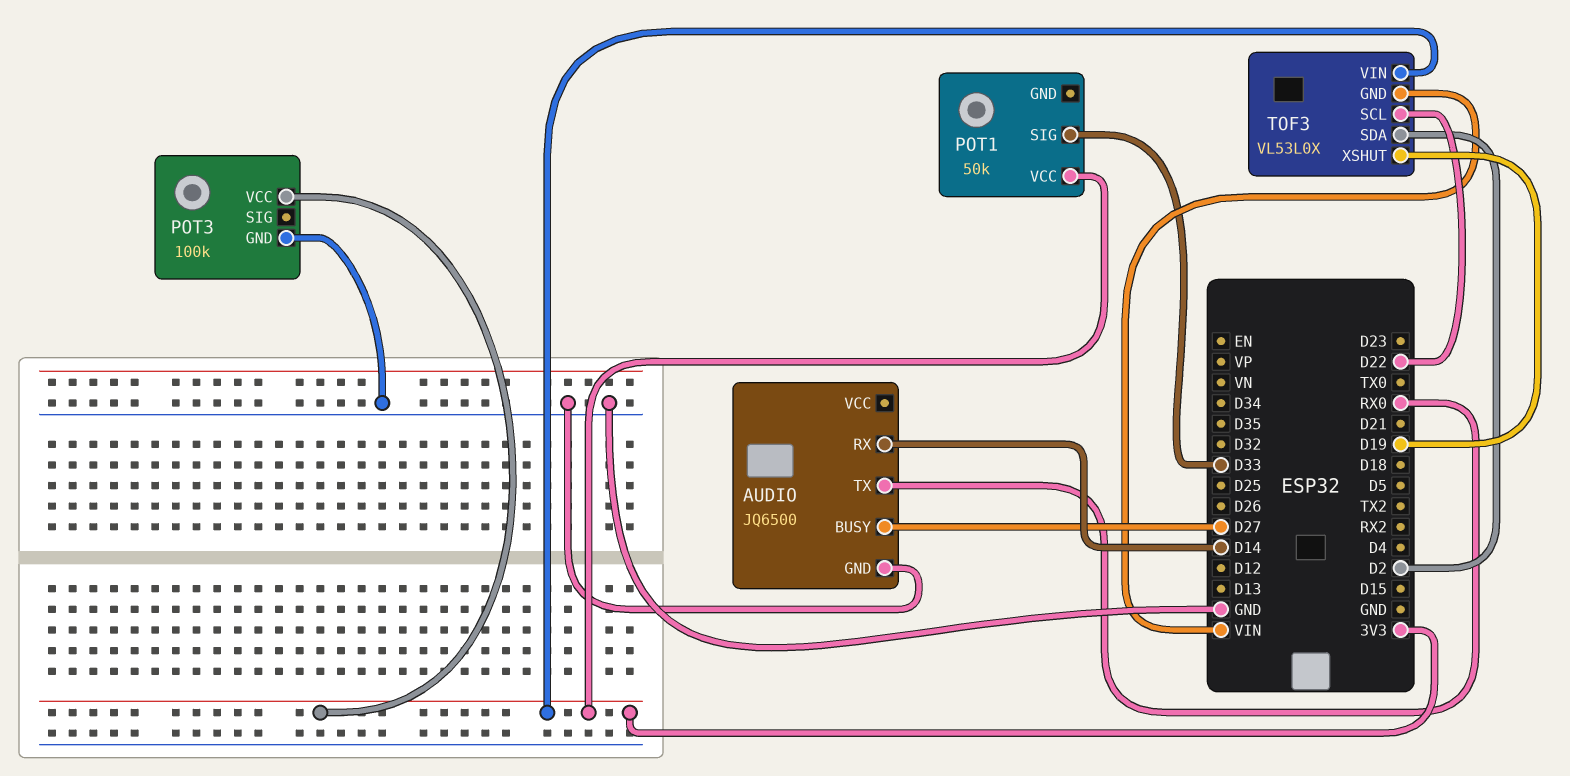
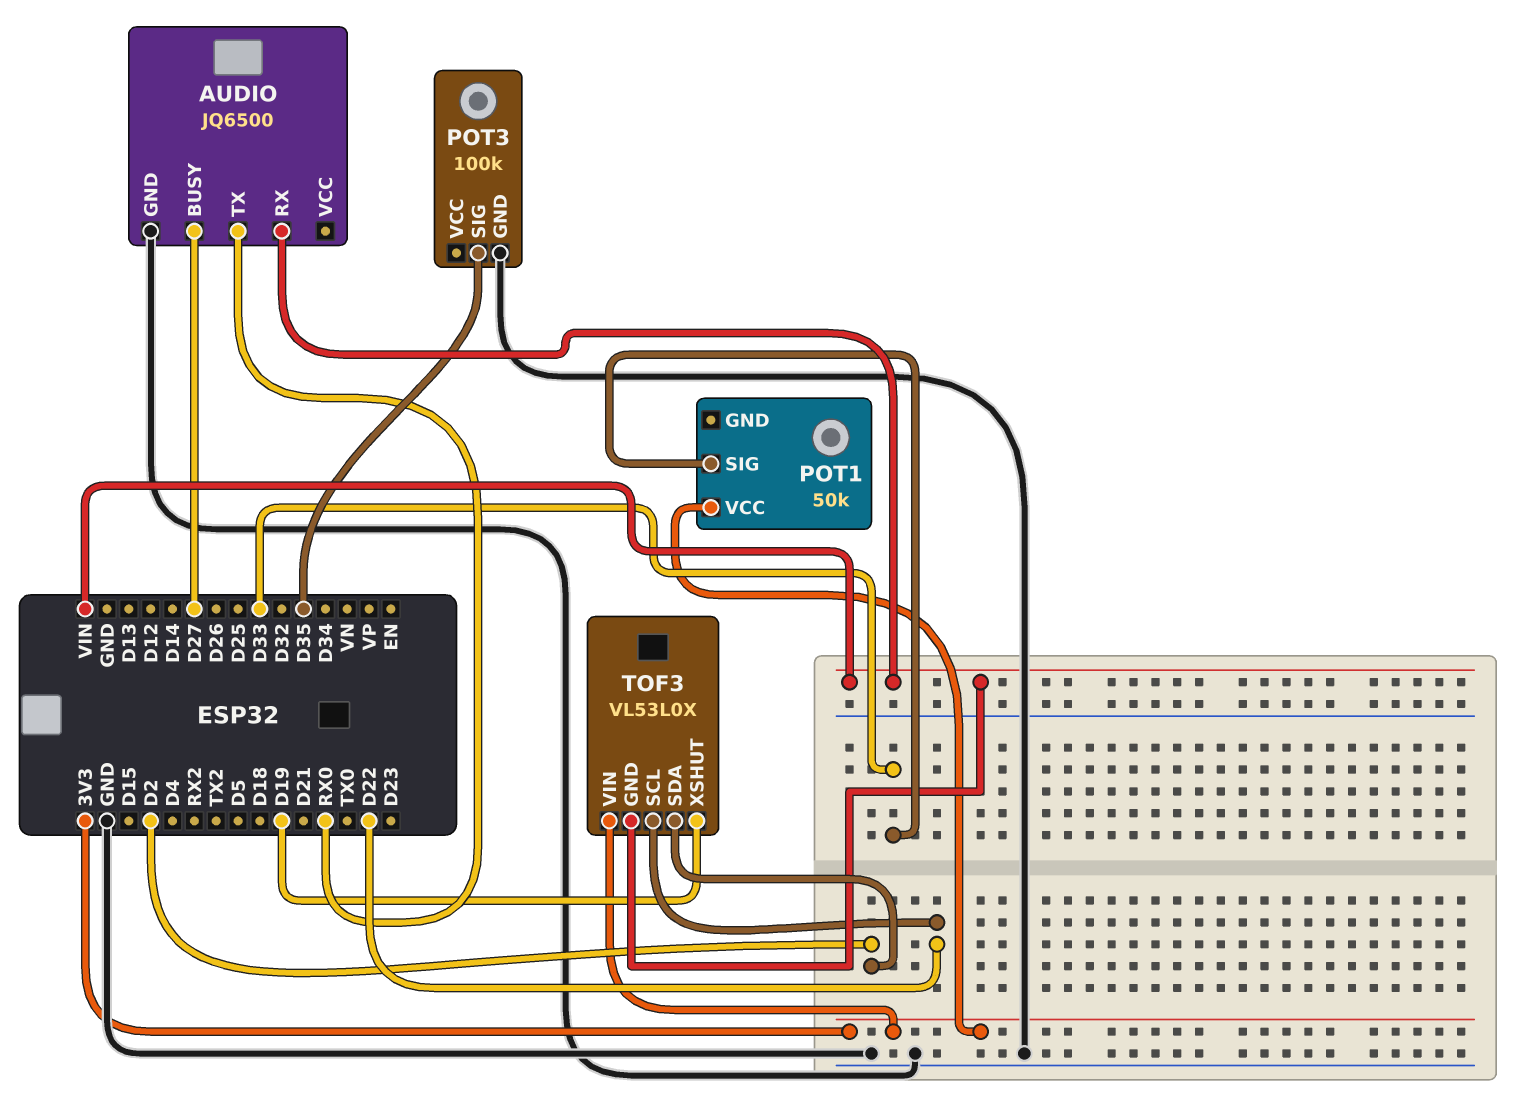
AUDIO pin RX: D14 -> VIN
POT3 pin SIG: none -> D35
POT3 pin VCC: 3V3 -> none

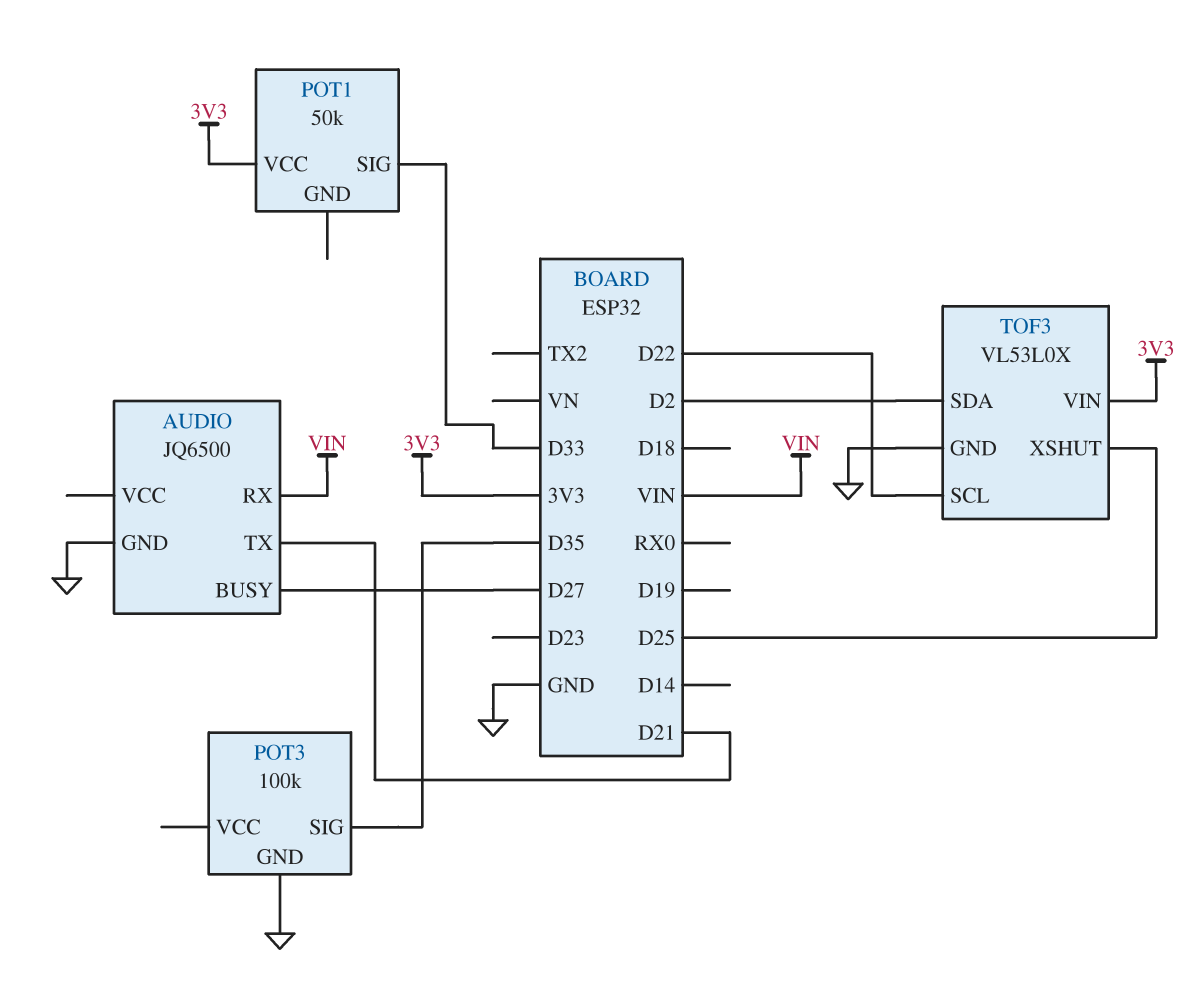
AUDIO pin TX: RX0 -> D21
TOF3 pin GND: VIN -> GND
TOF3 pin XSHUT: D19 -> D25

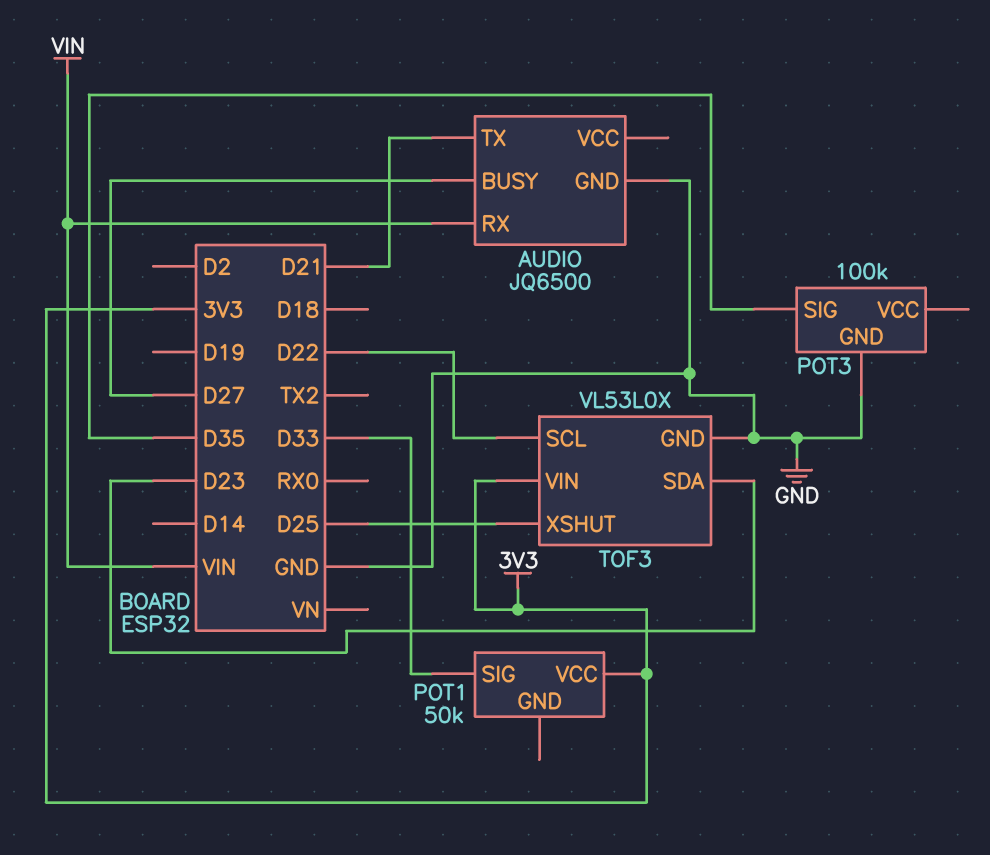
TOF3 pin SDA: D2 -> D23

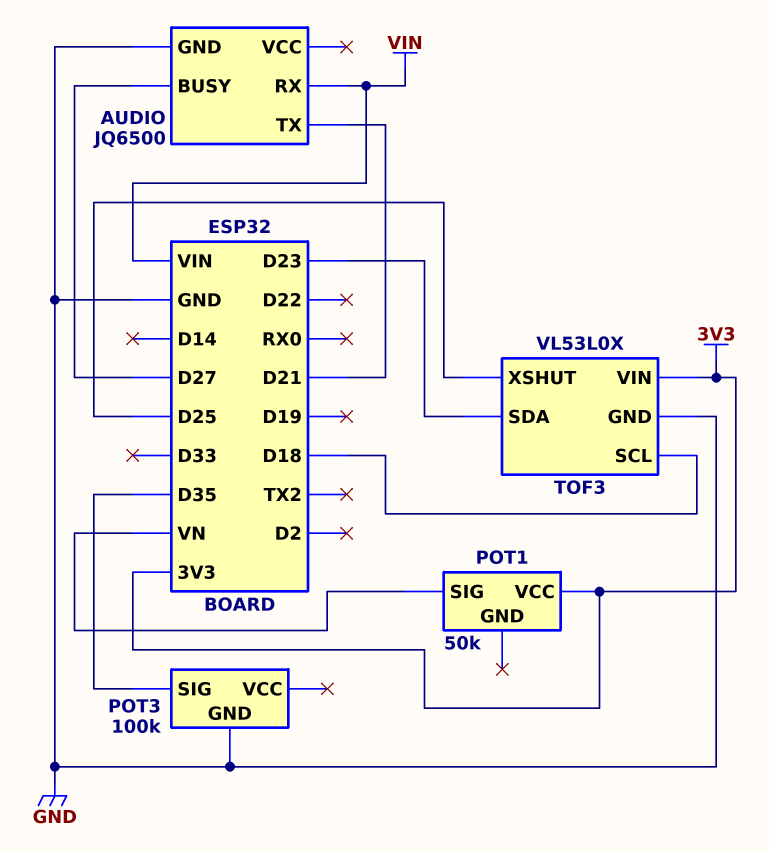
POT1 pin SIG: D33 -> VN
TOF3 pin SCL: D22 -> D18

